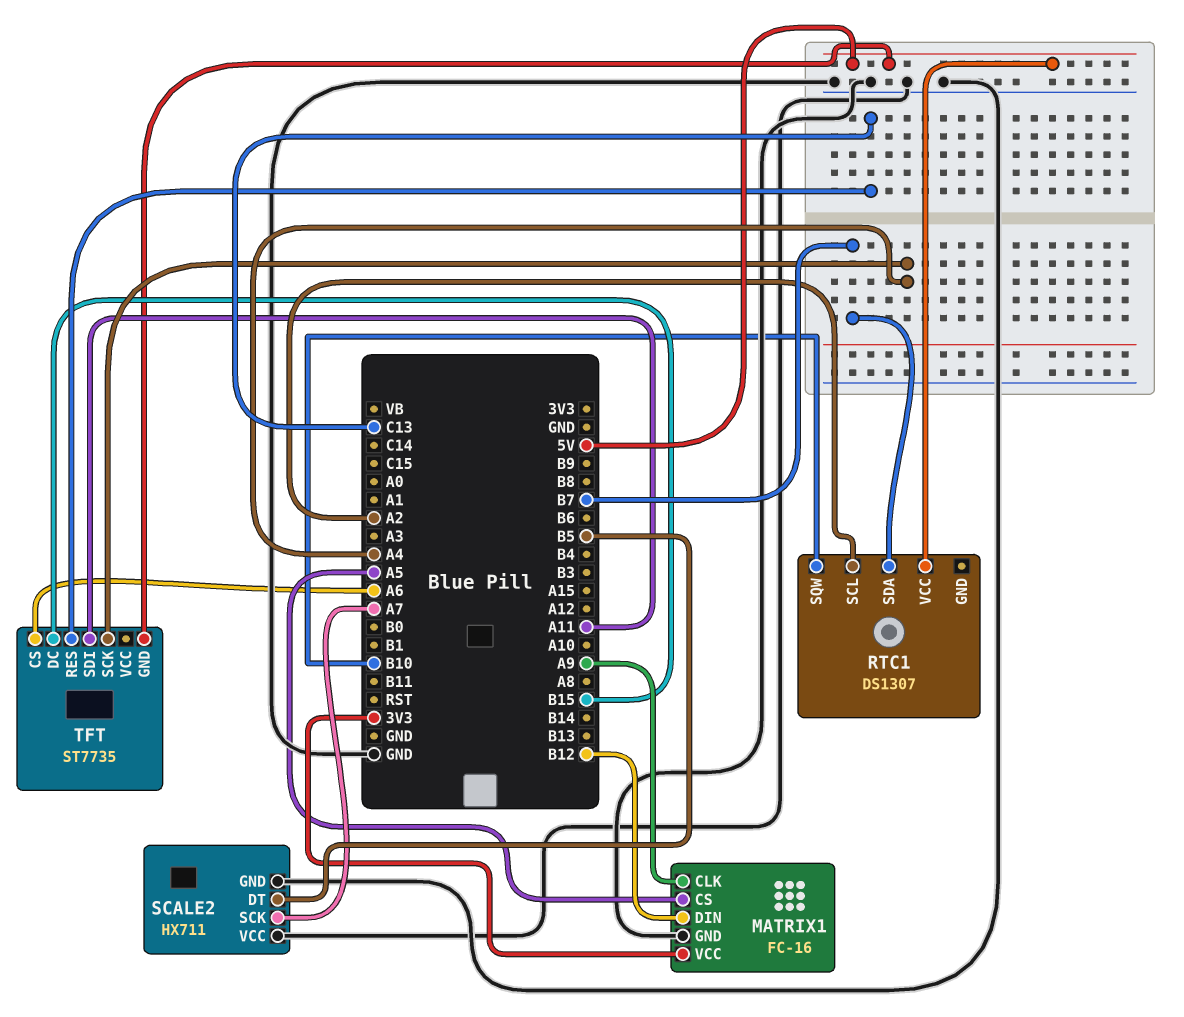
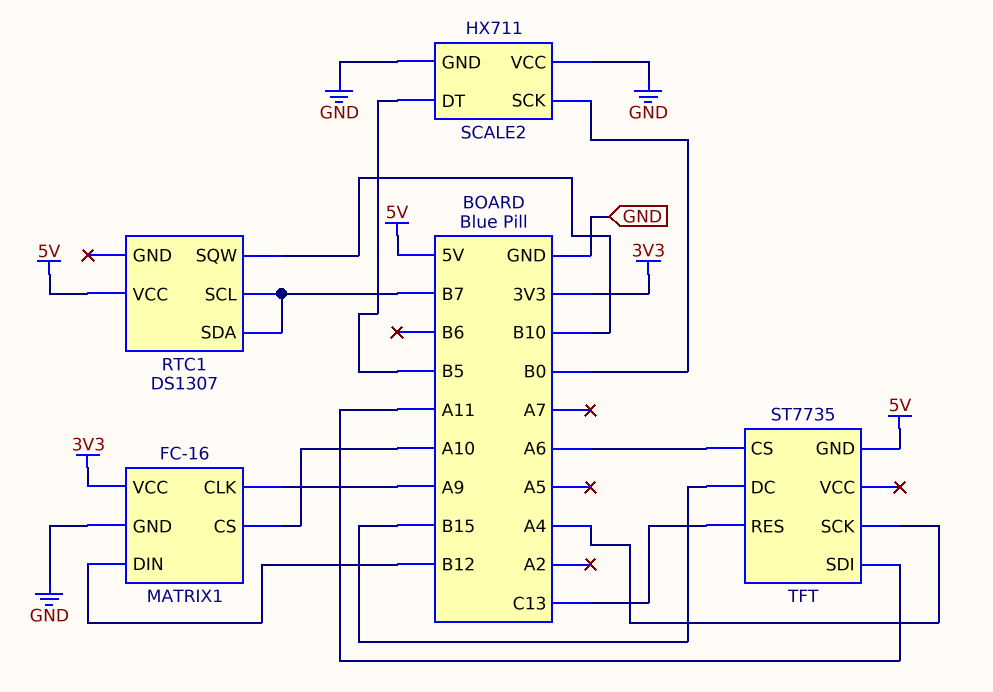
MATRIX1 pin CS: A5 -> A10
RTC1 pin SCL: A2 -> B7
SCALE2 pin SCK: A7 -> B0

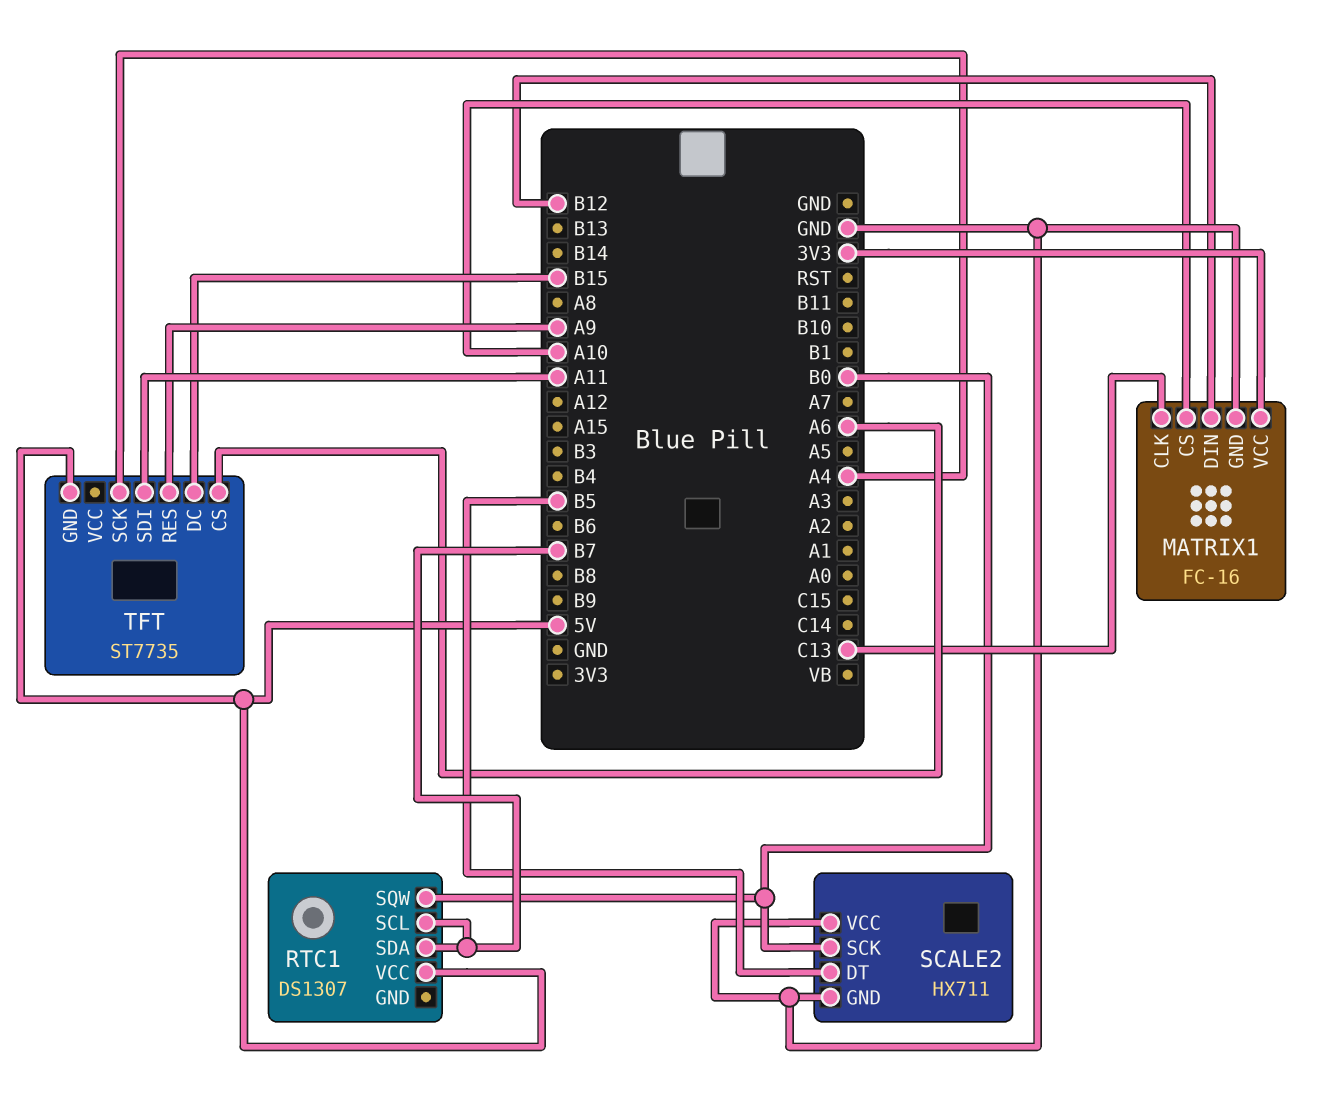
MATRIX1 pin CLK: A9 -> C13
RTC1 pin SQW: B10 -> B0
TFT pin RES: C13 -> A9

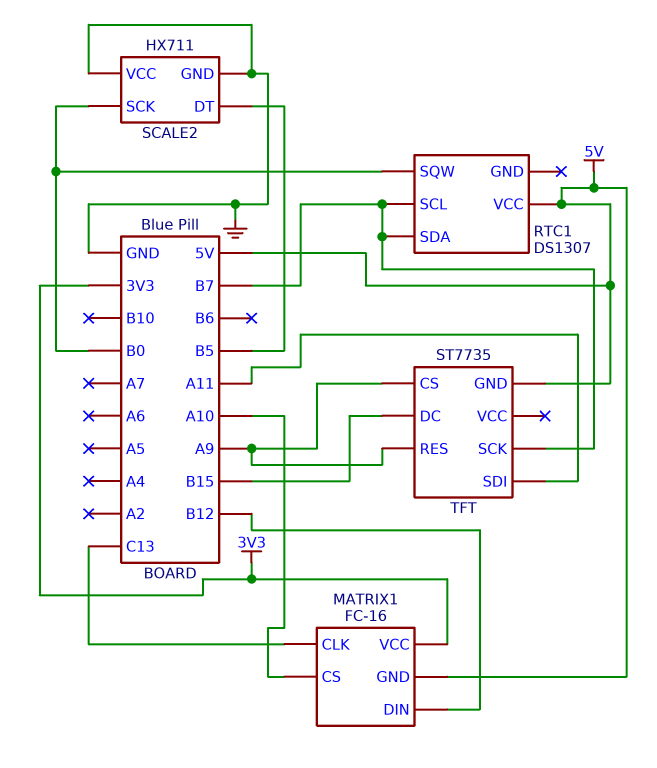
MATRIX1 pin GND: GND -> 5V
TFT pin CS: A6 -> A9
TFT pin SCK: A4 -> B7

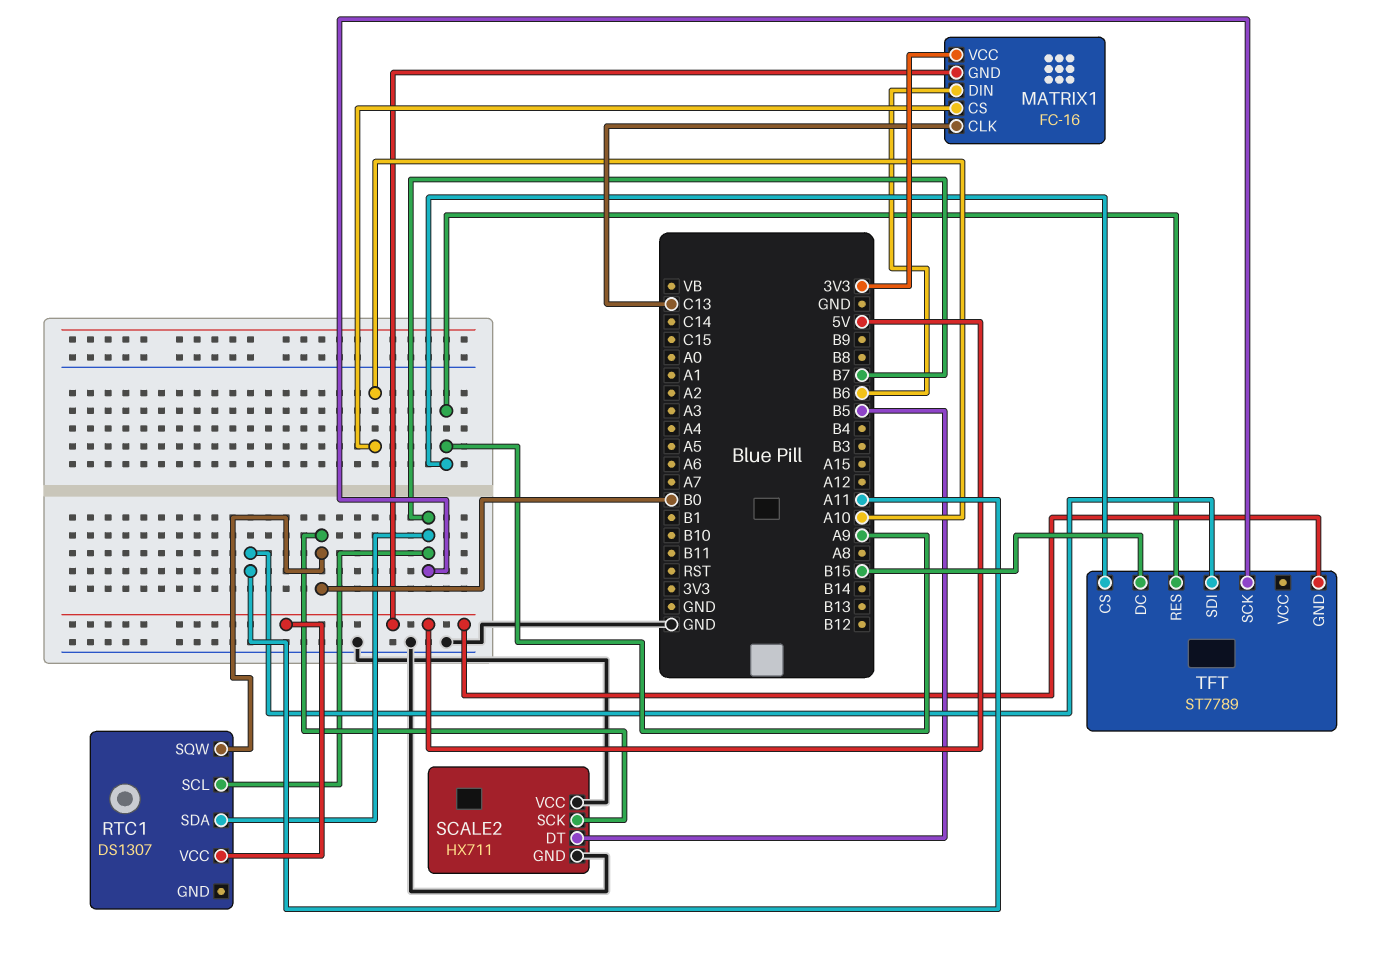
MATRIX1 pin DIN: B12 -> B6
TFT: ST7735 -> ST7789

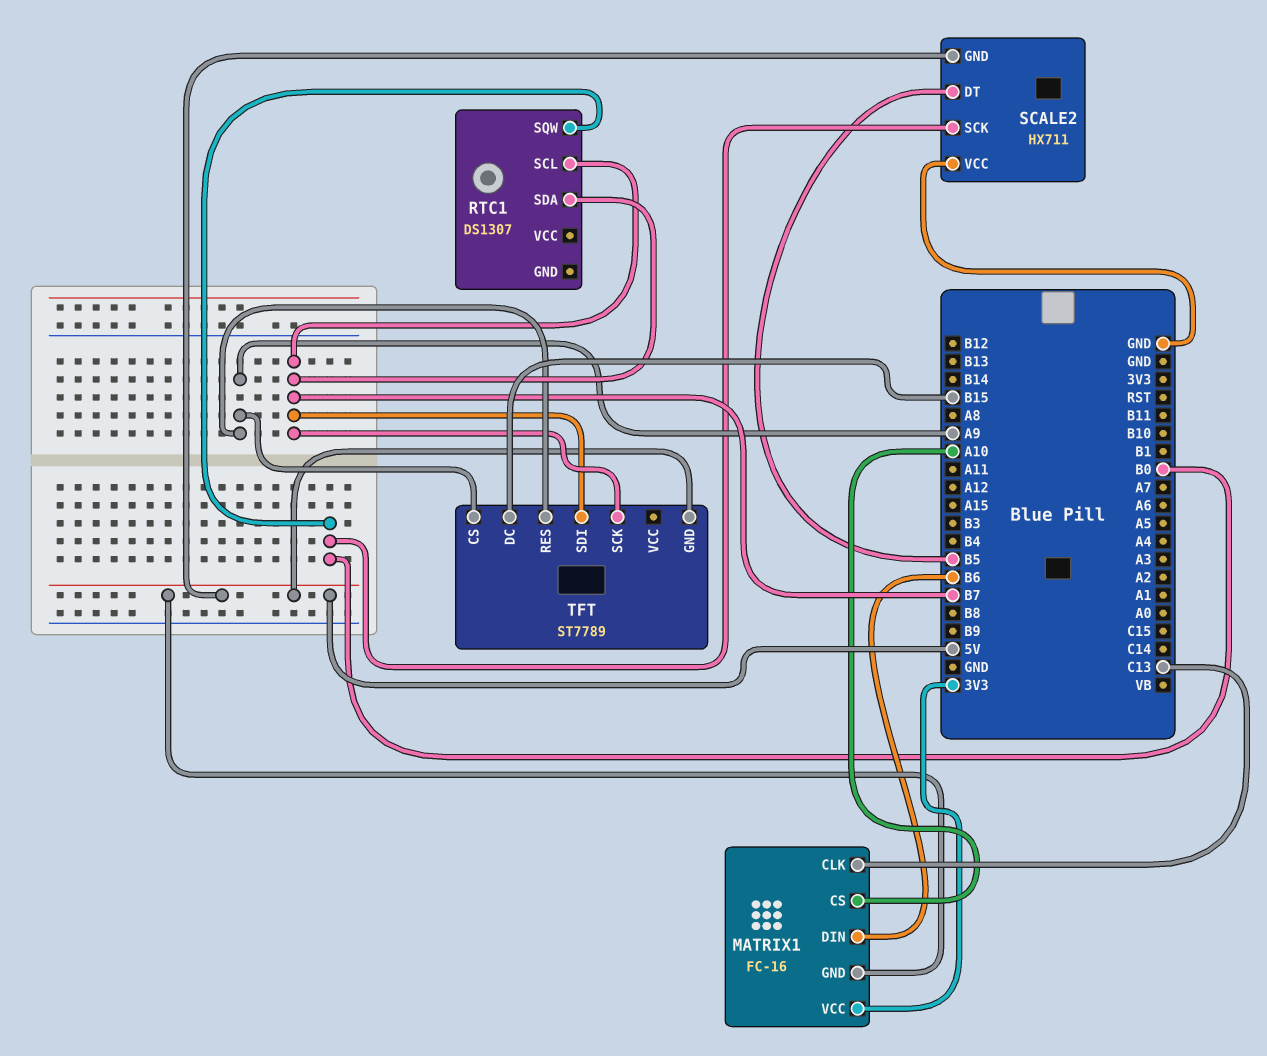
RTC1 pin VCC: 5V -> none
SCALE2 pin GND: GND -> 5V
TFT pin SDI: A11 -> B7

